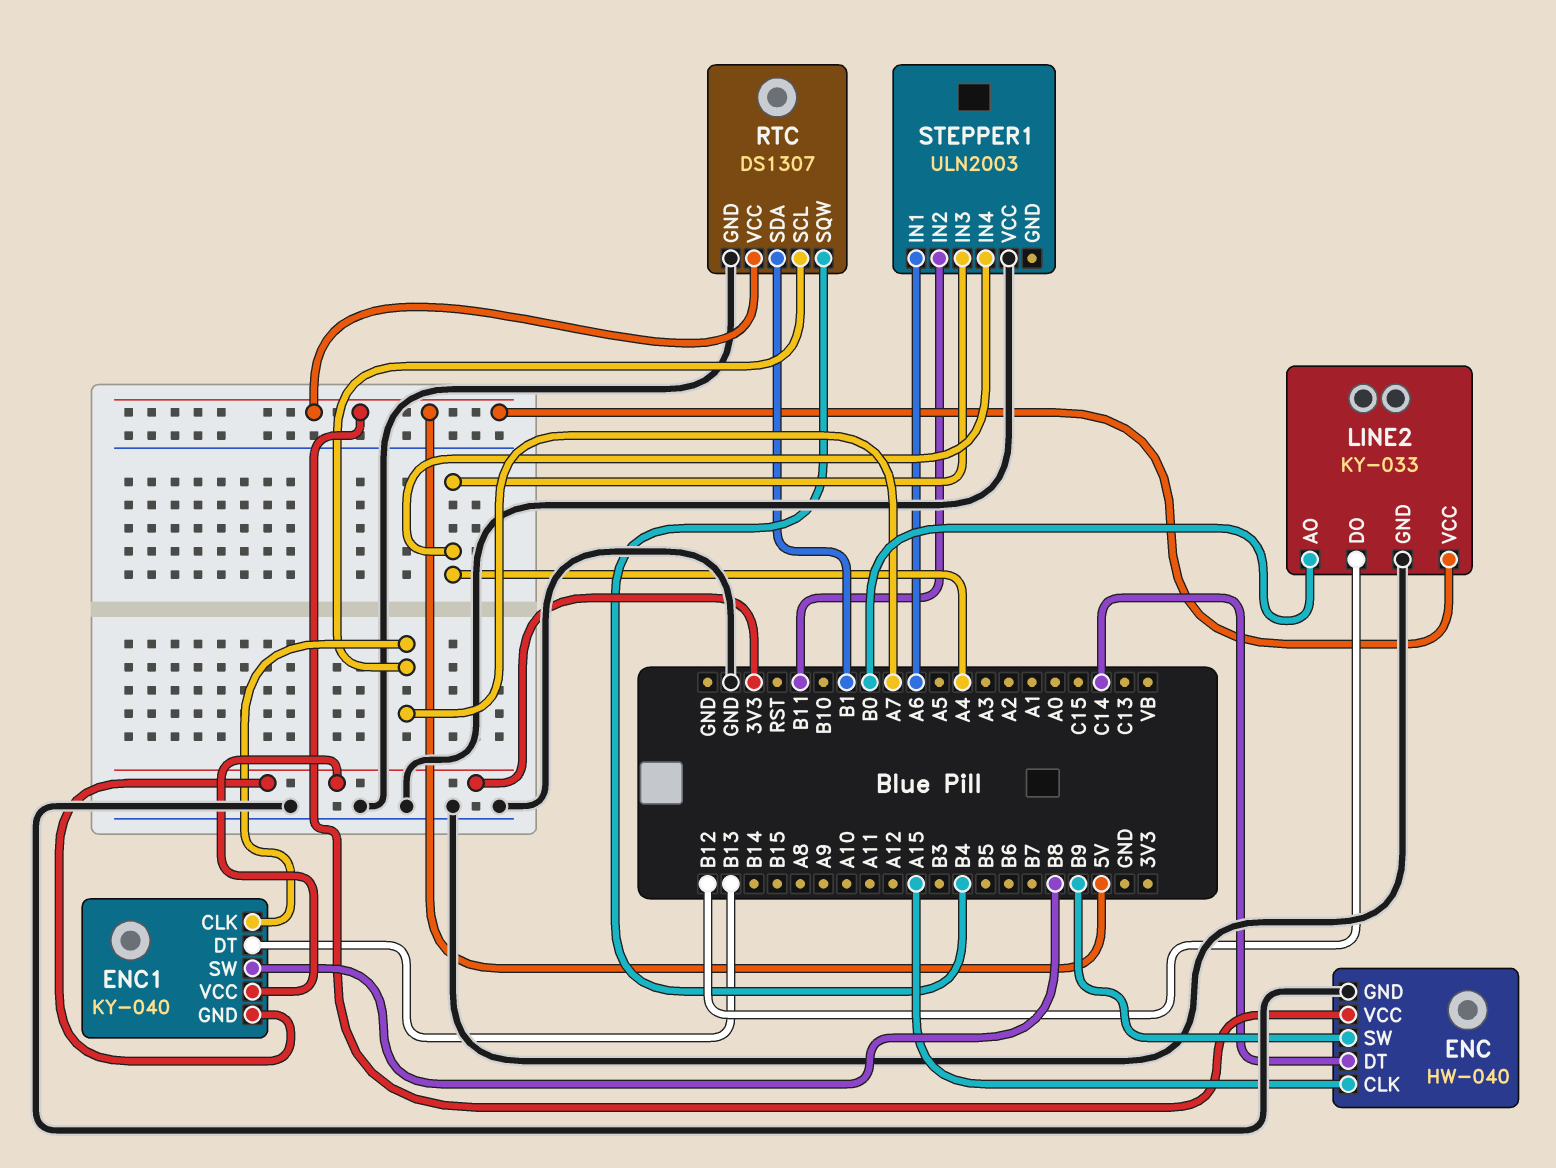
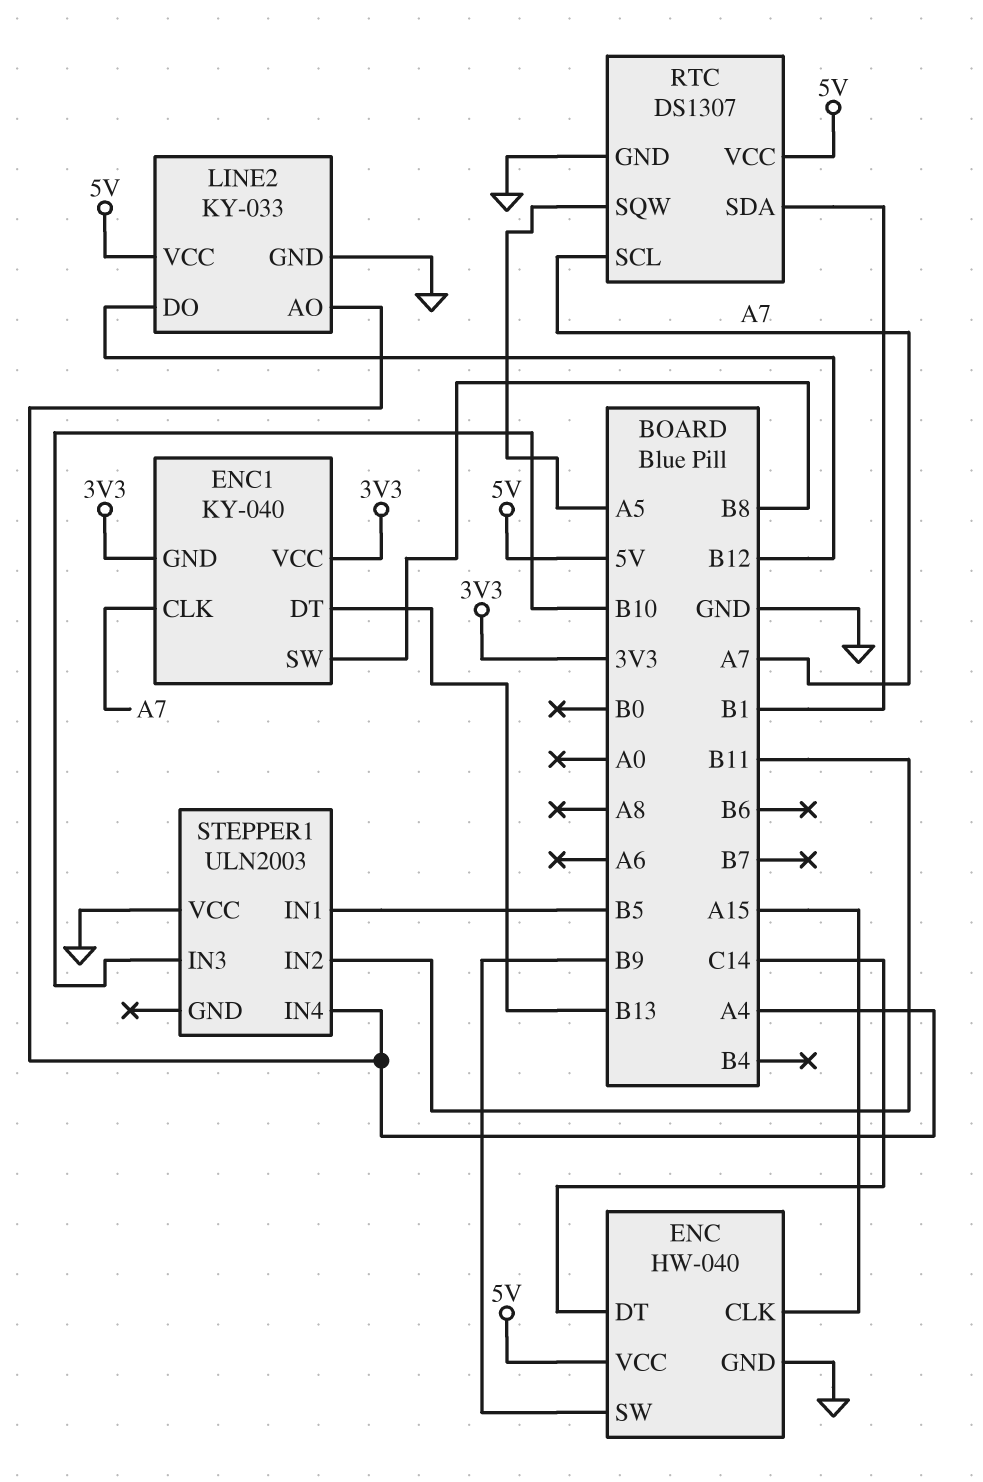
LINE2 pin AO: B0 -> A4
RTC pin SQW: B4 -> A5
STEPPER1 pin IN1: A6 -> B5
STEPPER1 pin IN3: A4 -> B10

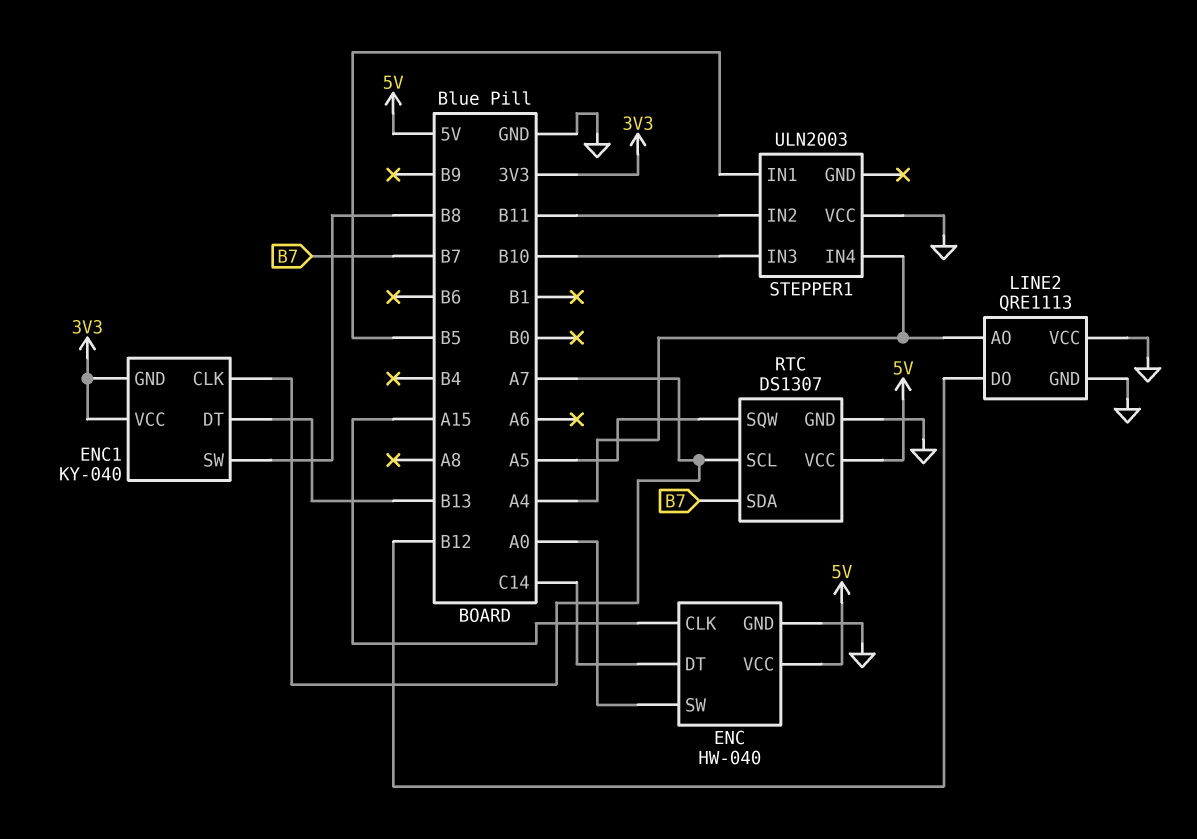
ENC pin SW: B9 -> A0
LINE2: KY-033 -> QRE1113
LINE2 pin VCC: 5V -> GND
RTC pin SDA: B1 -> B7

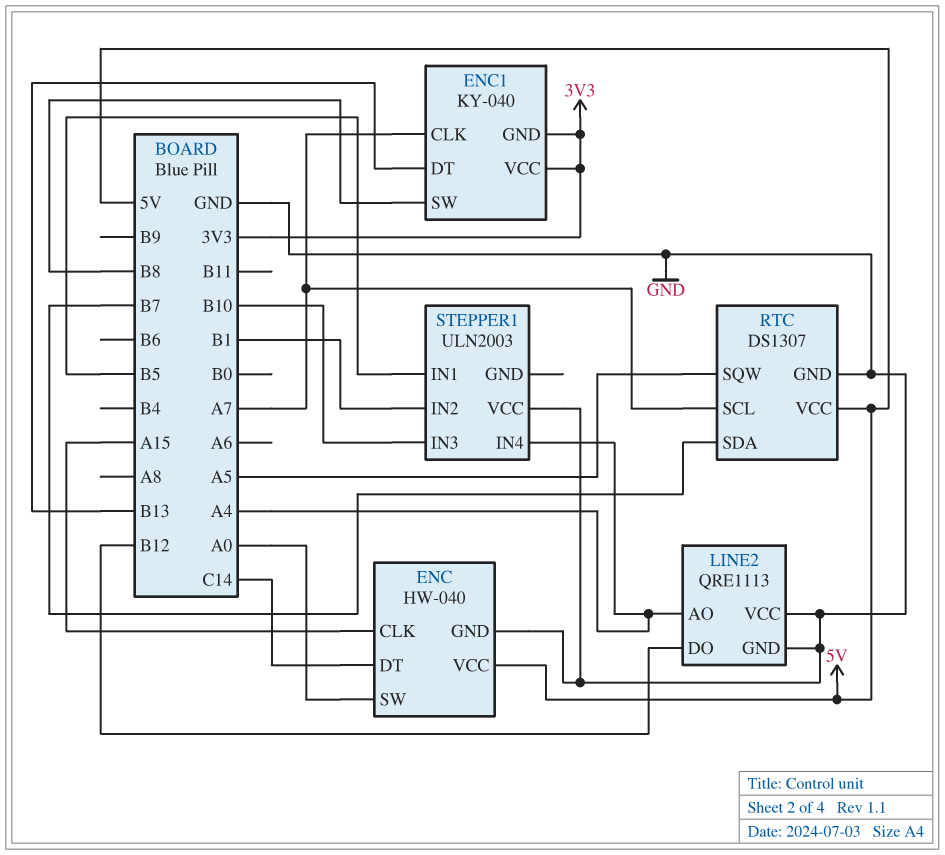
STEPPER1 pin IN2: B11 -> B1

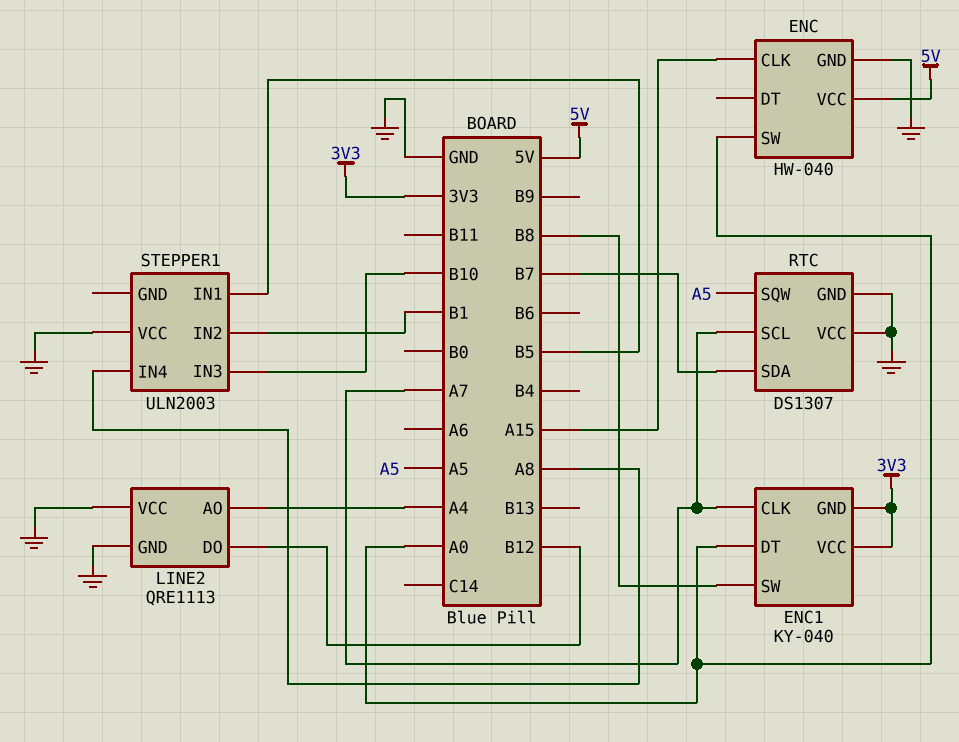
ENC pin DT: C14 -> none
ENC1 pin DT: B13 -> A0
RTC pin VCC: 5V -> GND
STEPPER1 pin IN4: A4 -> A8

